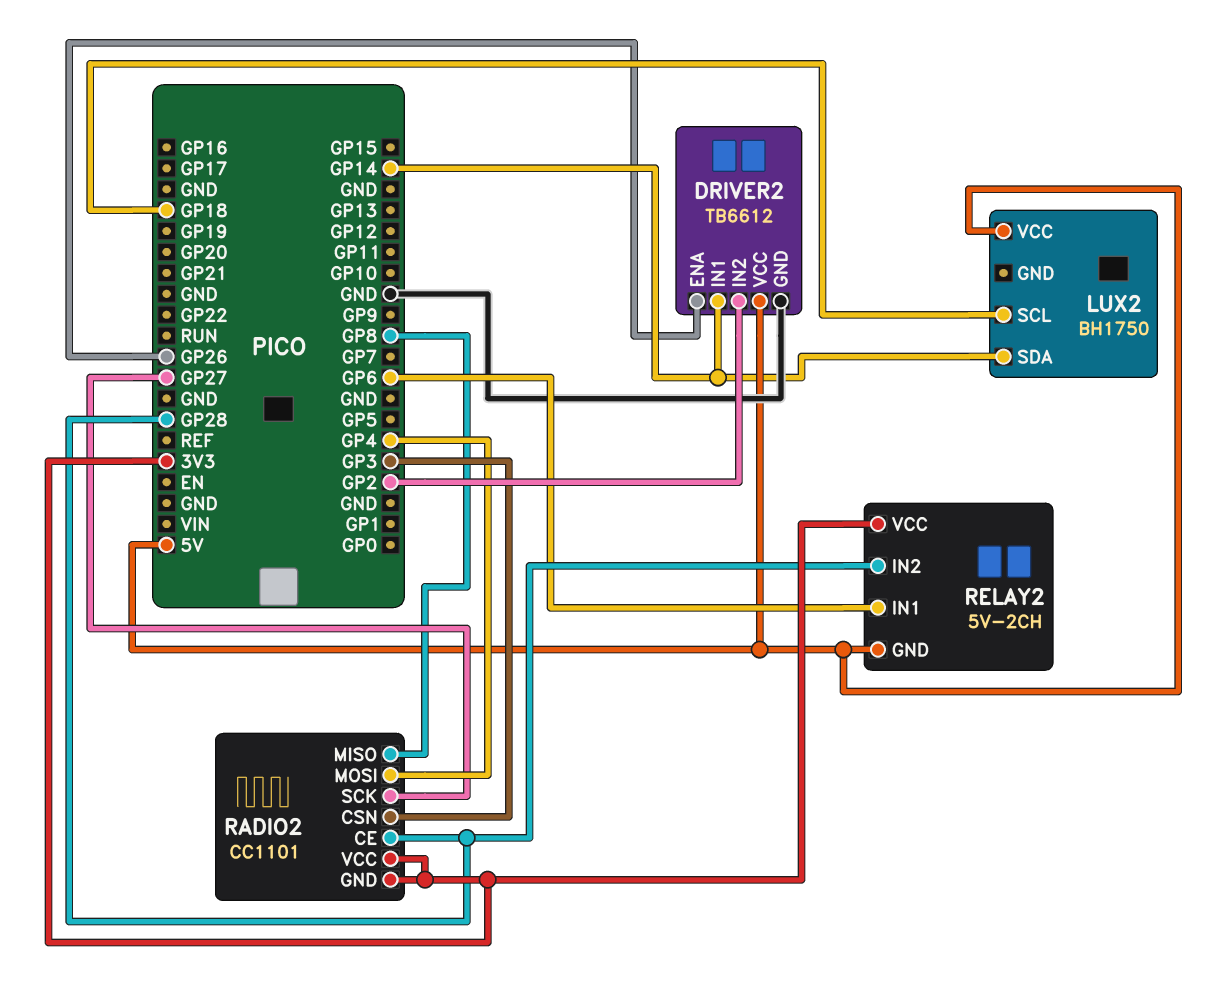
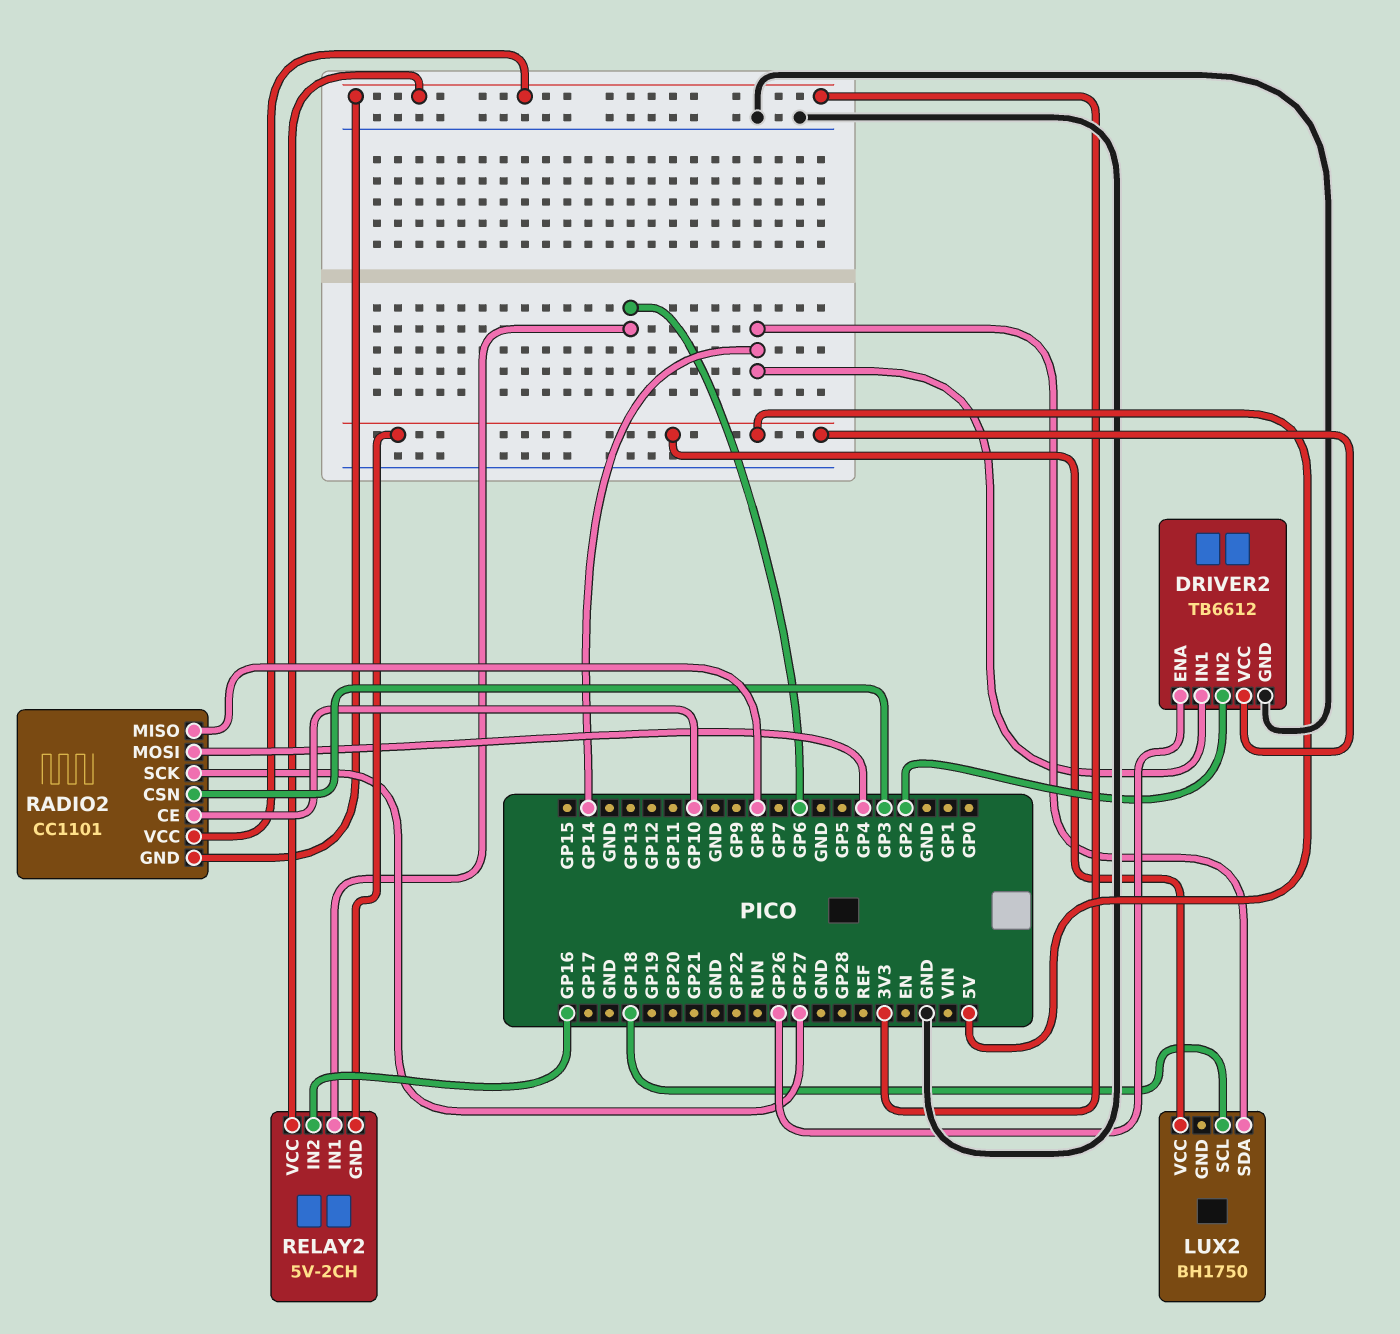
RADIO2 pin CE: GP28 -> GP10
RELAY2 pin IN2: GP28 -> GP16

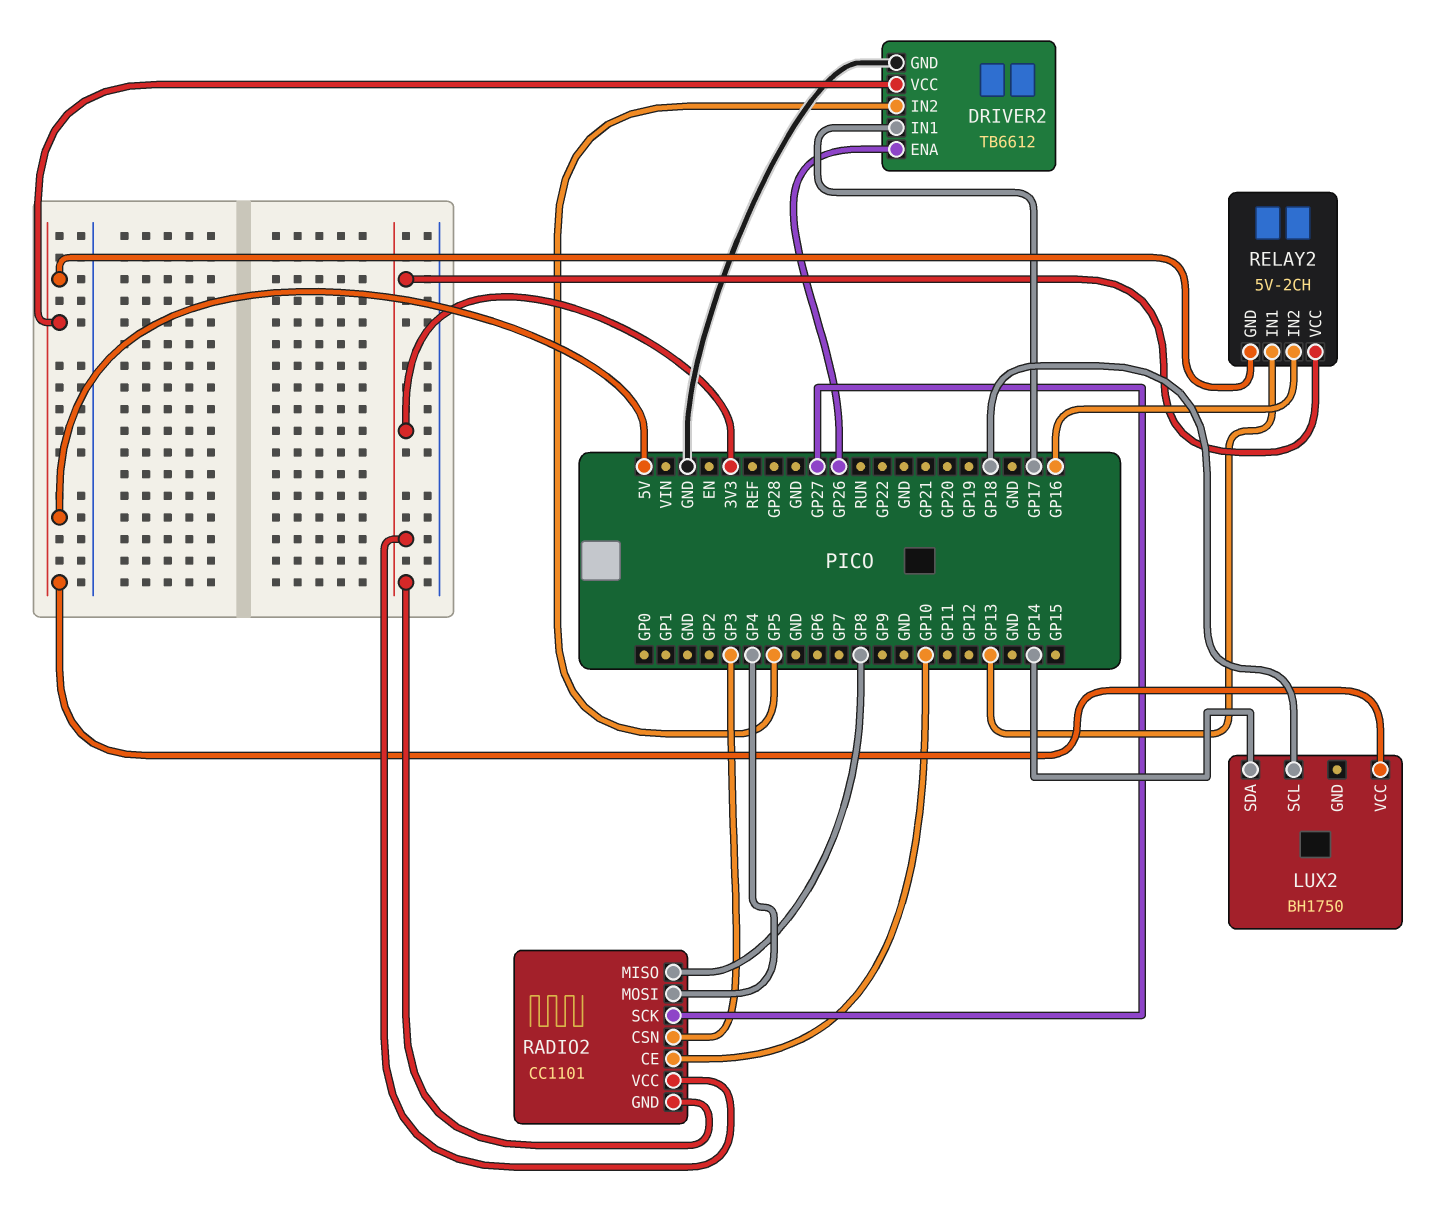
DRIVER2 pin IN1: GP14 -> GP17
DRIVER2 pin IN2: GP2 -> GP5
RELAY2 pin IN1: GP6 -> GP13

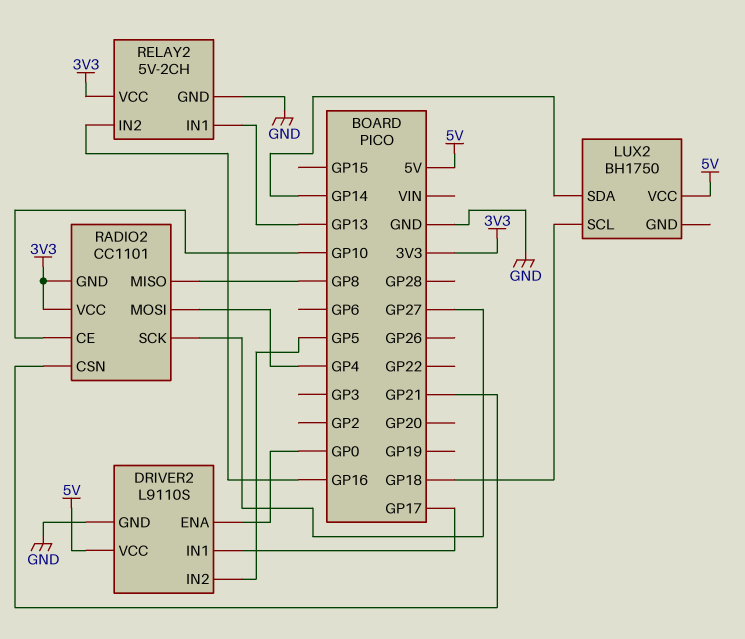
DRIVER2: TB6612 -> L9110S
DRIVER2 pin ENA: GP26 -> GP0
RADIO2 pin CSN: GP3 -> GP21
RELAY2 pin GND: 5V -> GND

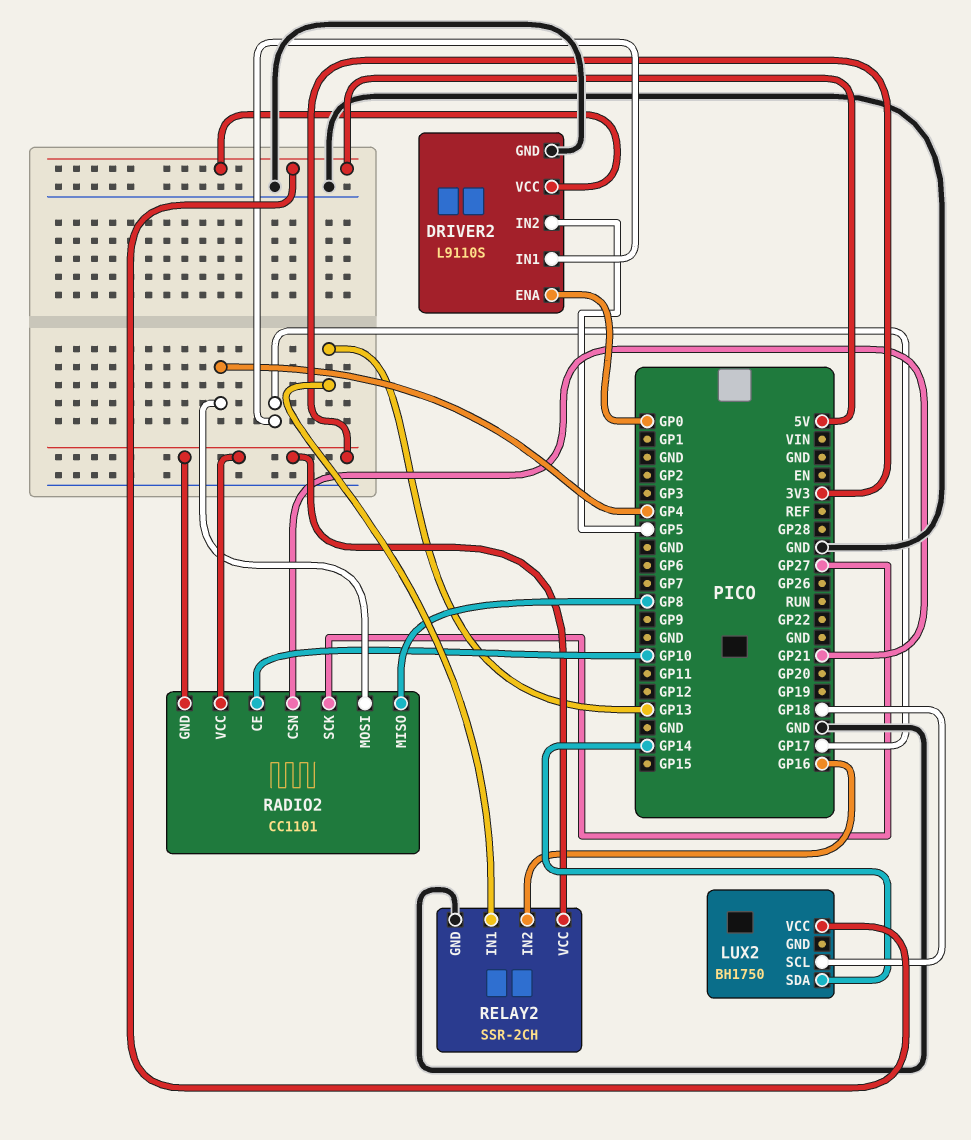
RELAY2: 5V-2CH -> SSR-2CH

